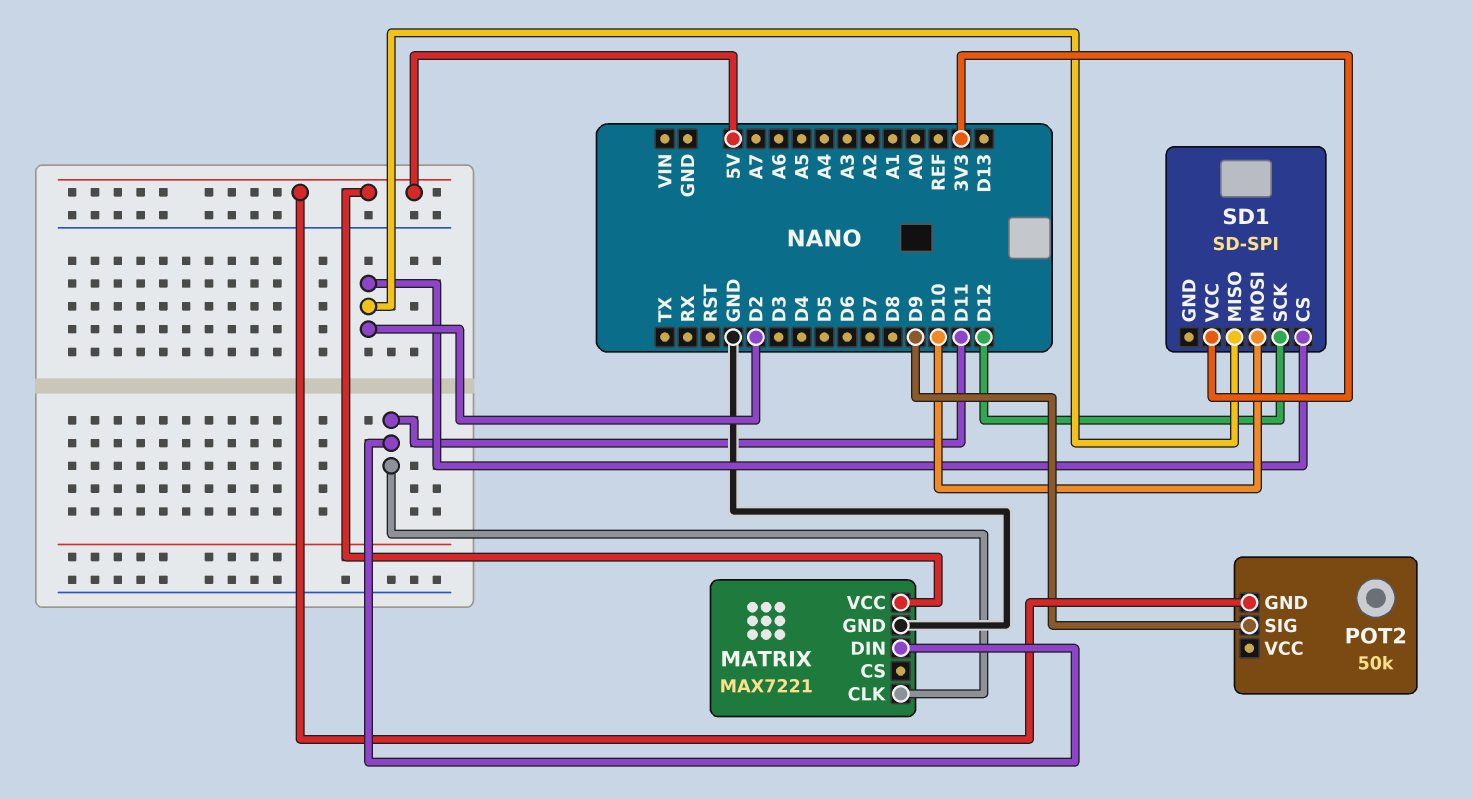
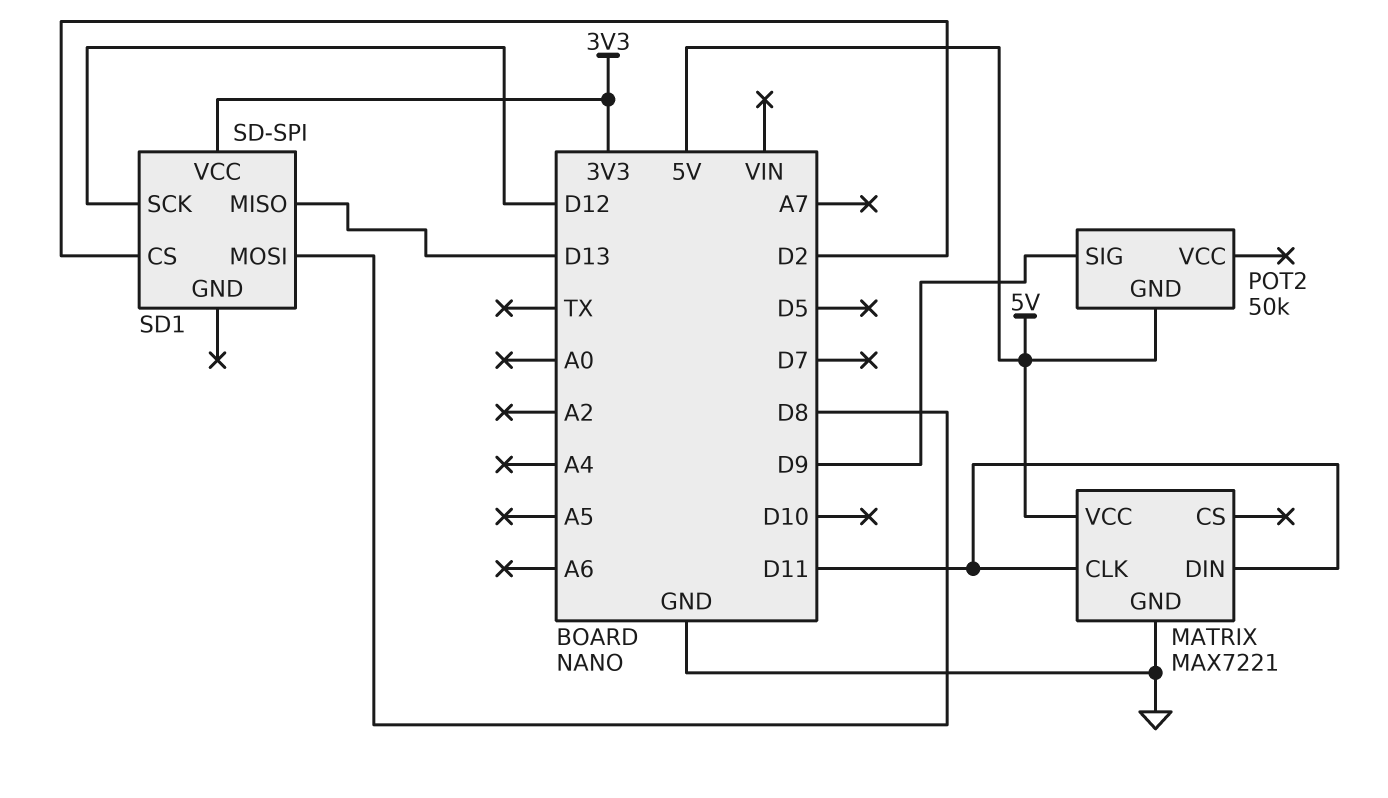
SD1 pin MISO: D2 -> D13
SD1 pin MOSI: D10 -> D8

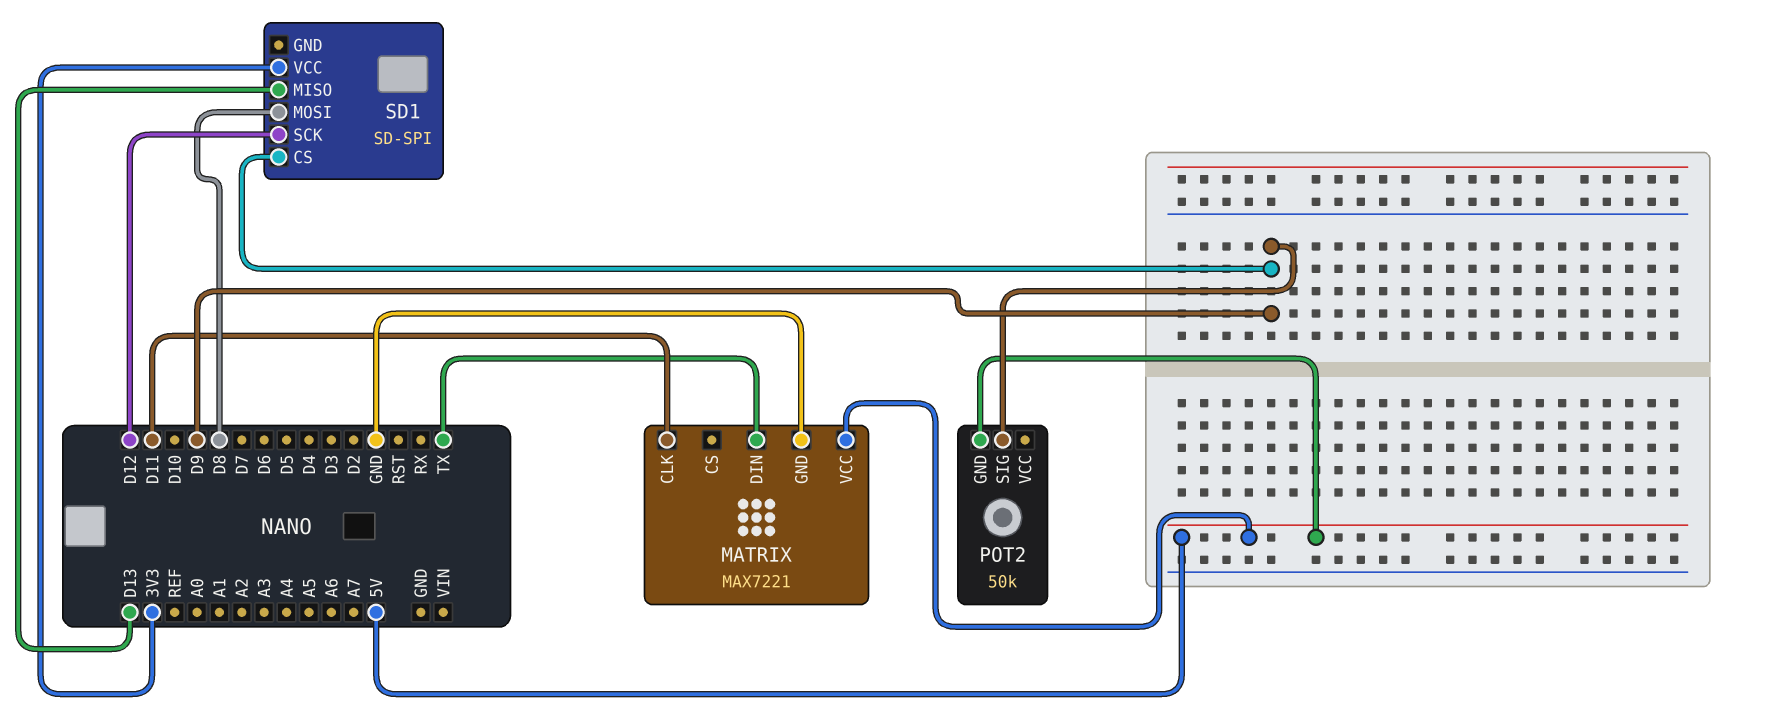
MATRIX pin DIN: D11 -> TX
SD1 pin CS: D2 -> D9

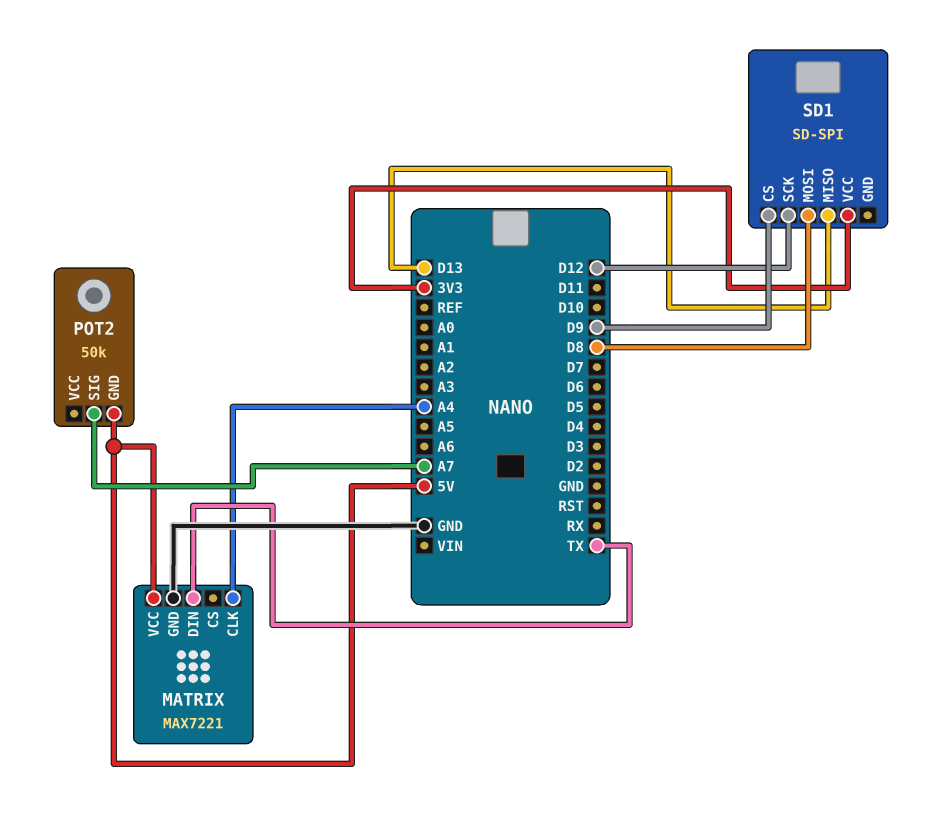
MATRIX pin CLK: D11 -> A4
POT2 pin SIG: D9 -> A7

